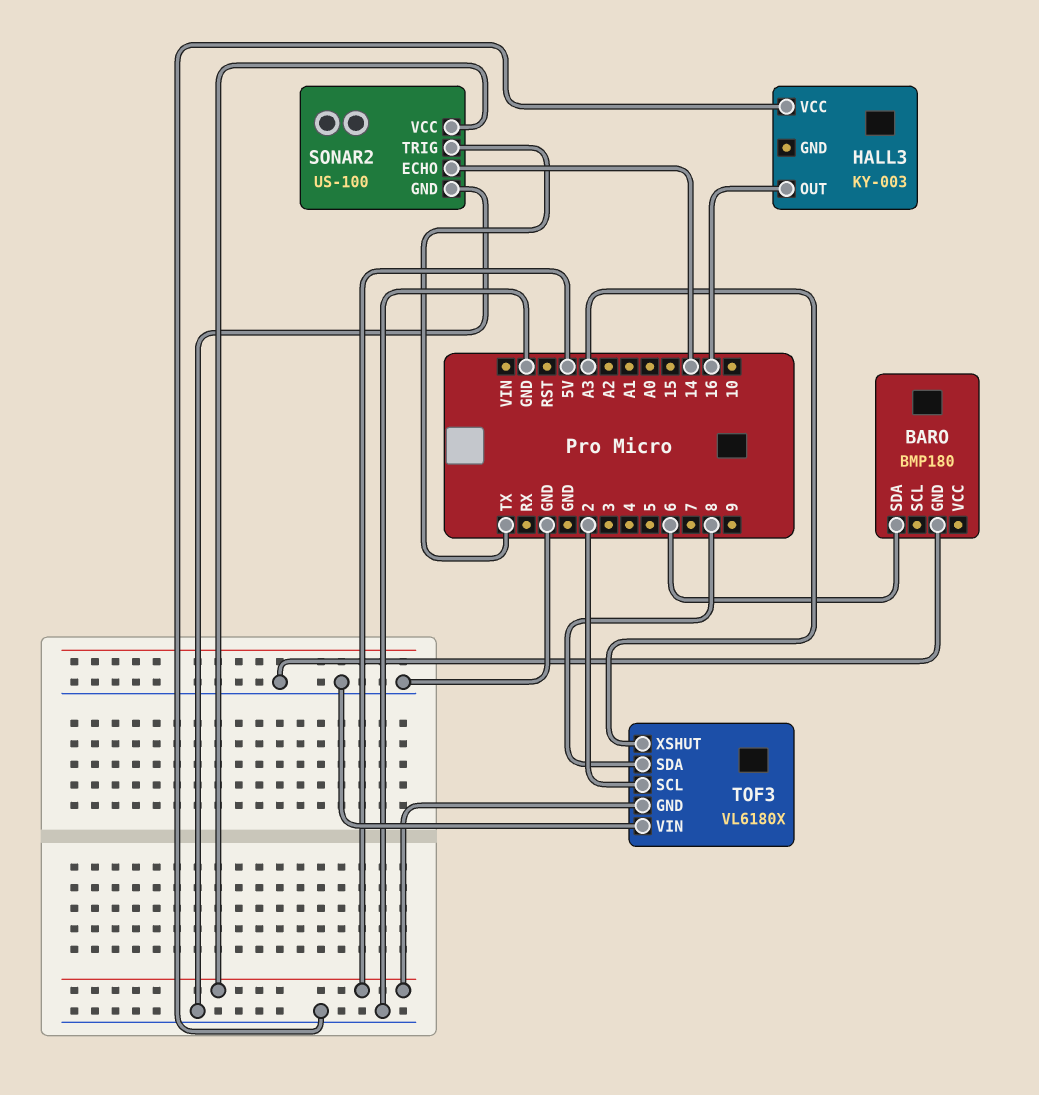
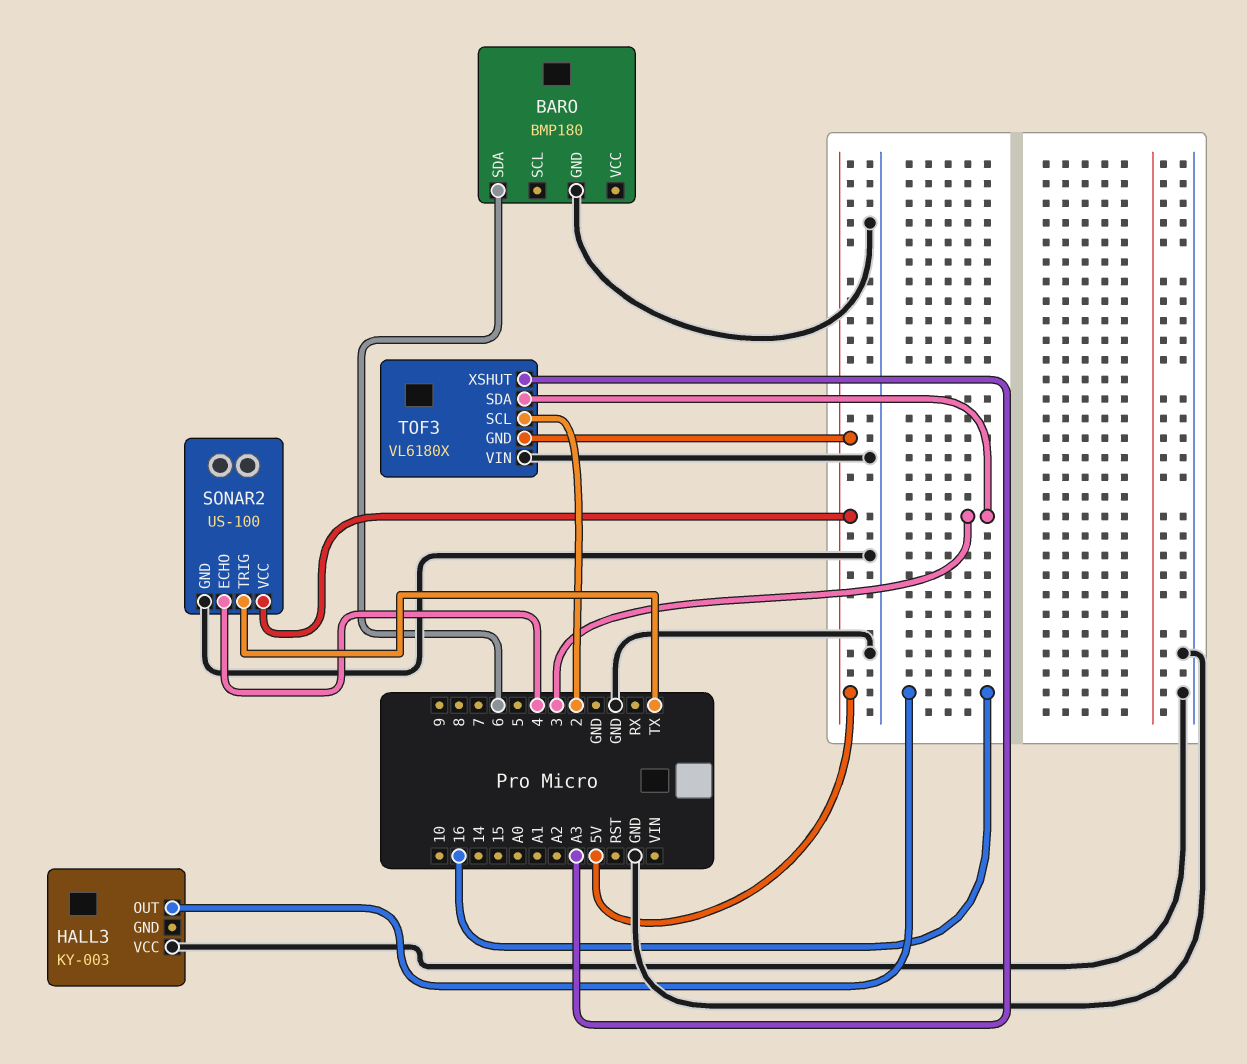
SONAR2 pin ECHO: 14 -> 4
TOF3 pin SDA: 8 -> 3

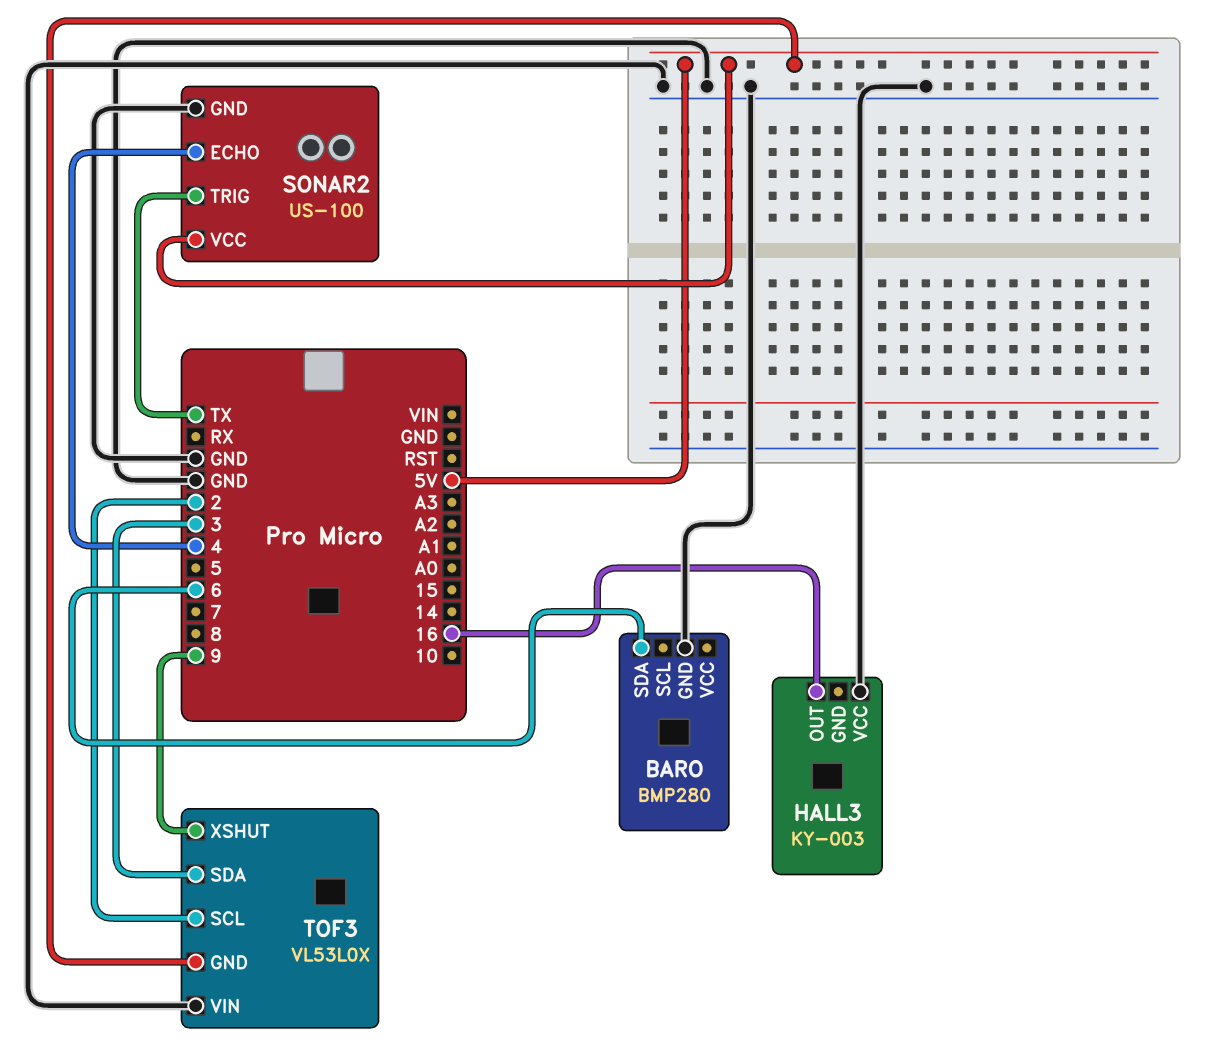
BARO: BMP180 -> BMP280
TOF3: VL6180X -> VL53L0X
TOF3 pin XSHUT: A3 -> 9

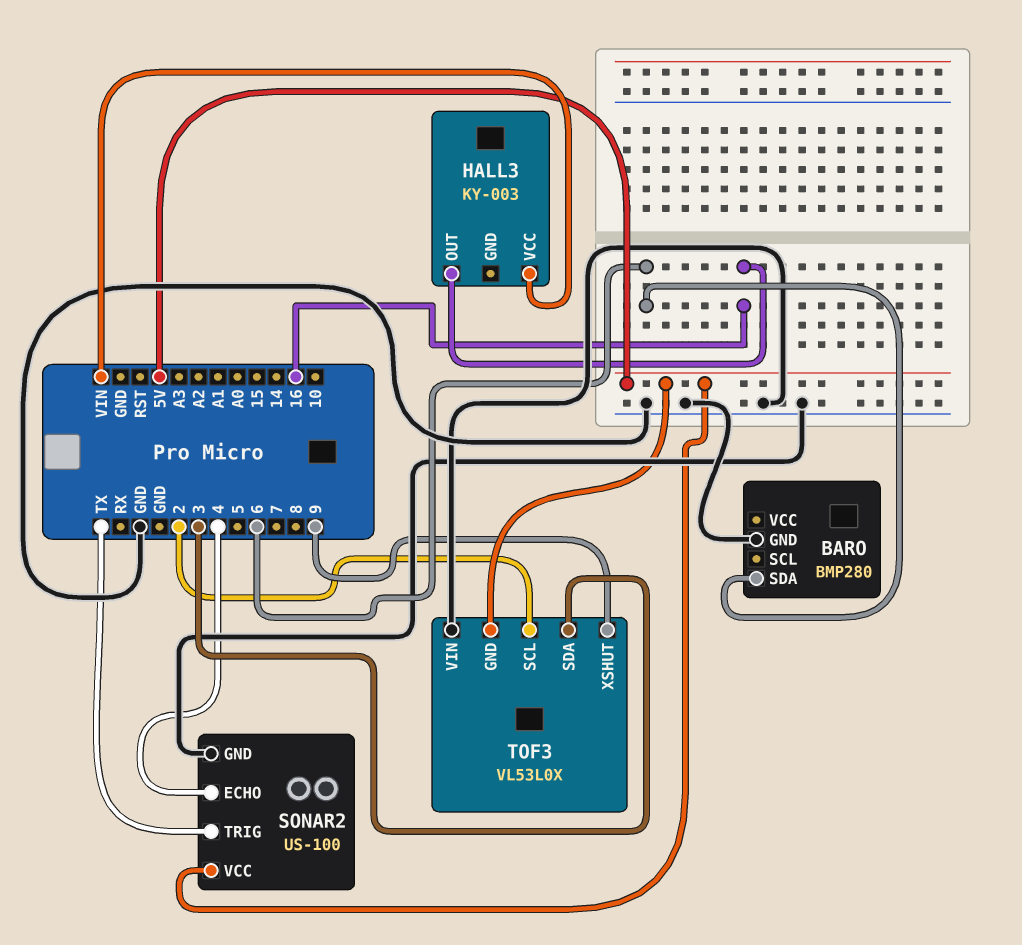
HALL3 pin VCC: GND -> VIN

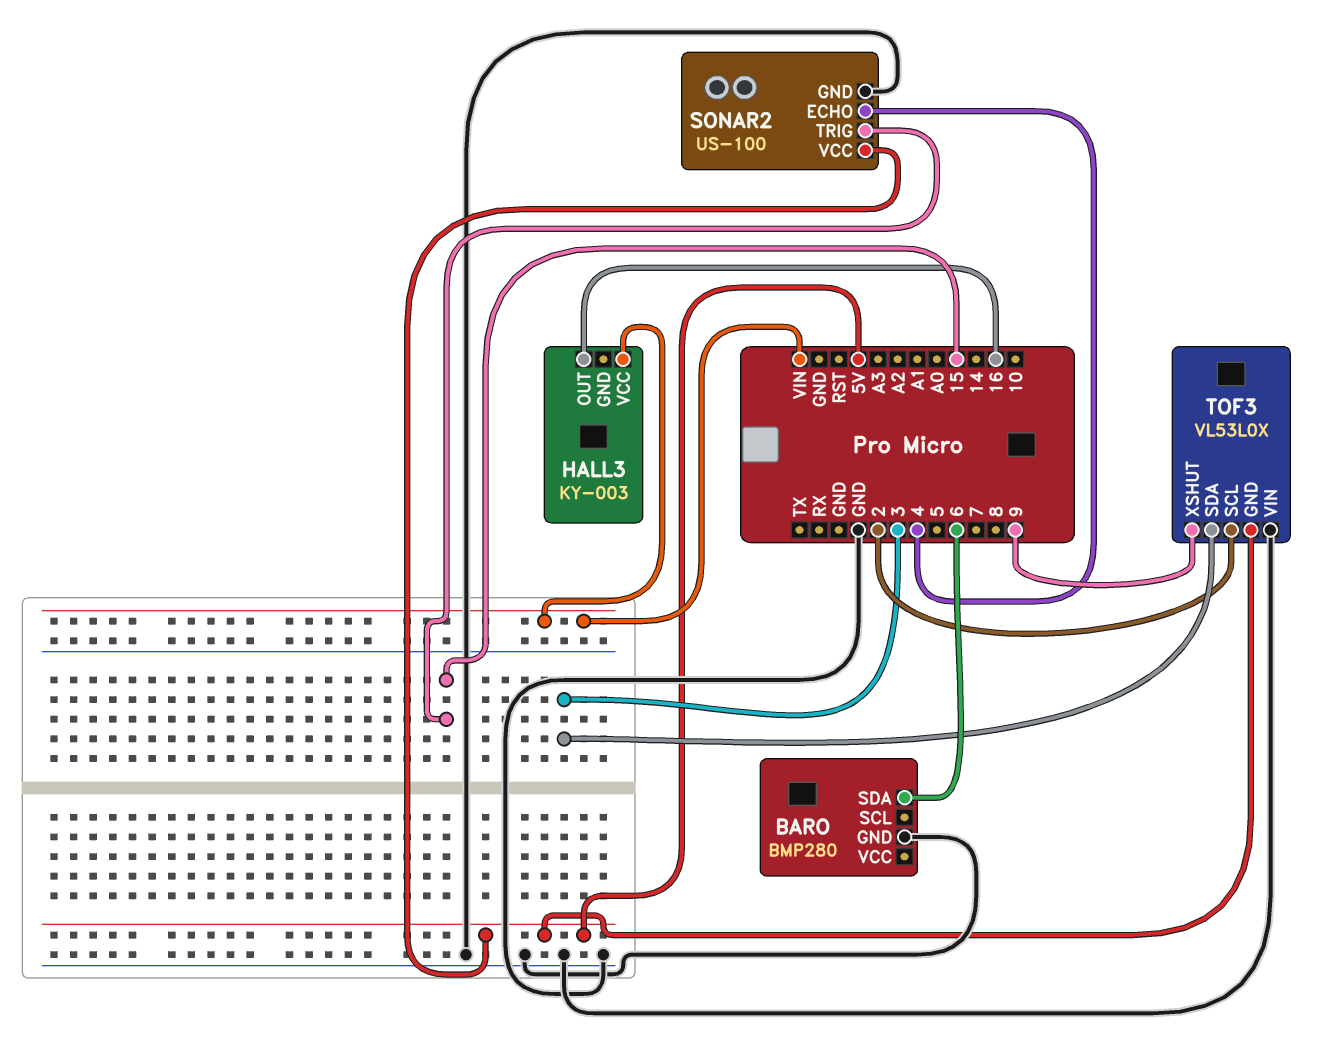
SONAR2 pin TRIG: TX -> 15

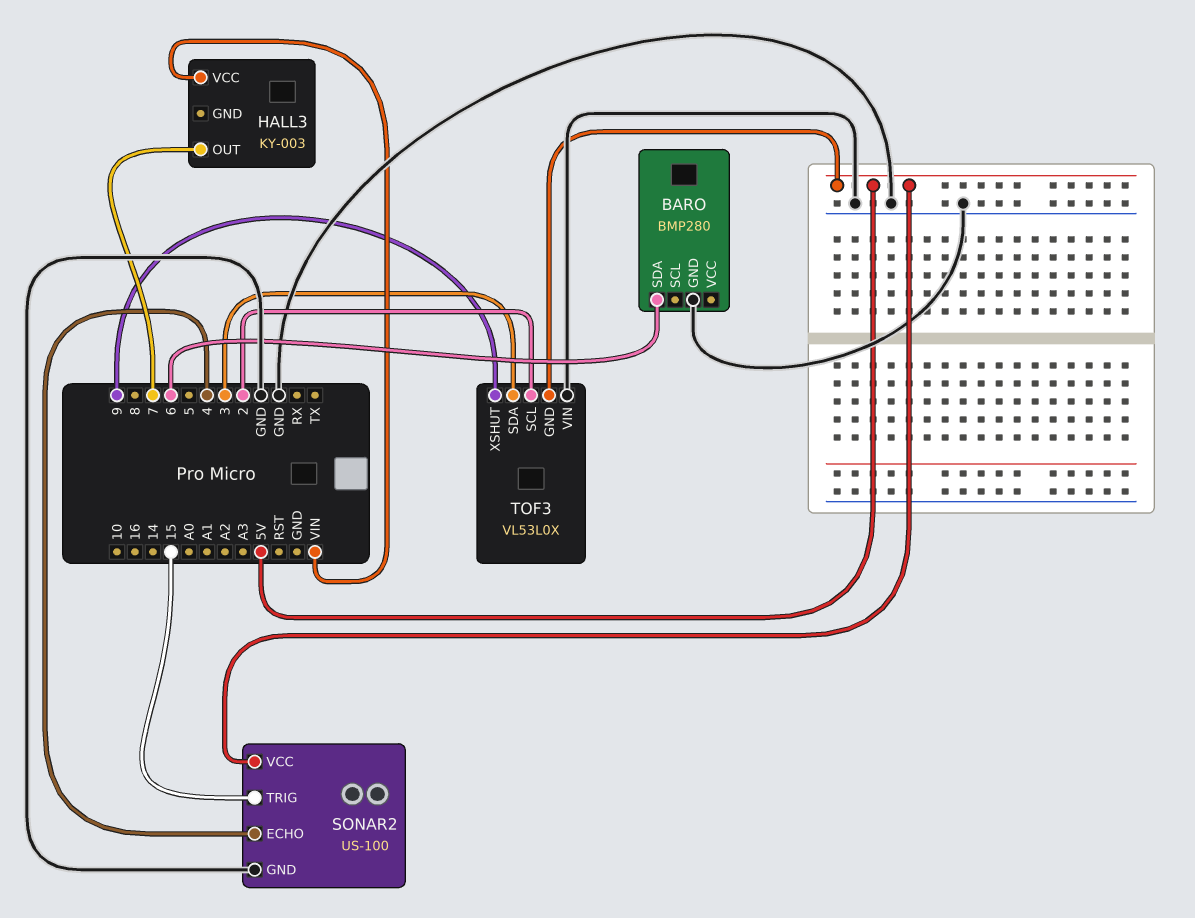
HALL3 pin OUT: 16 -> 7

